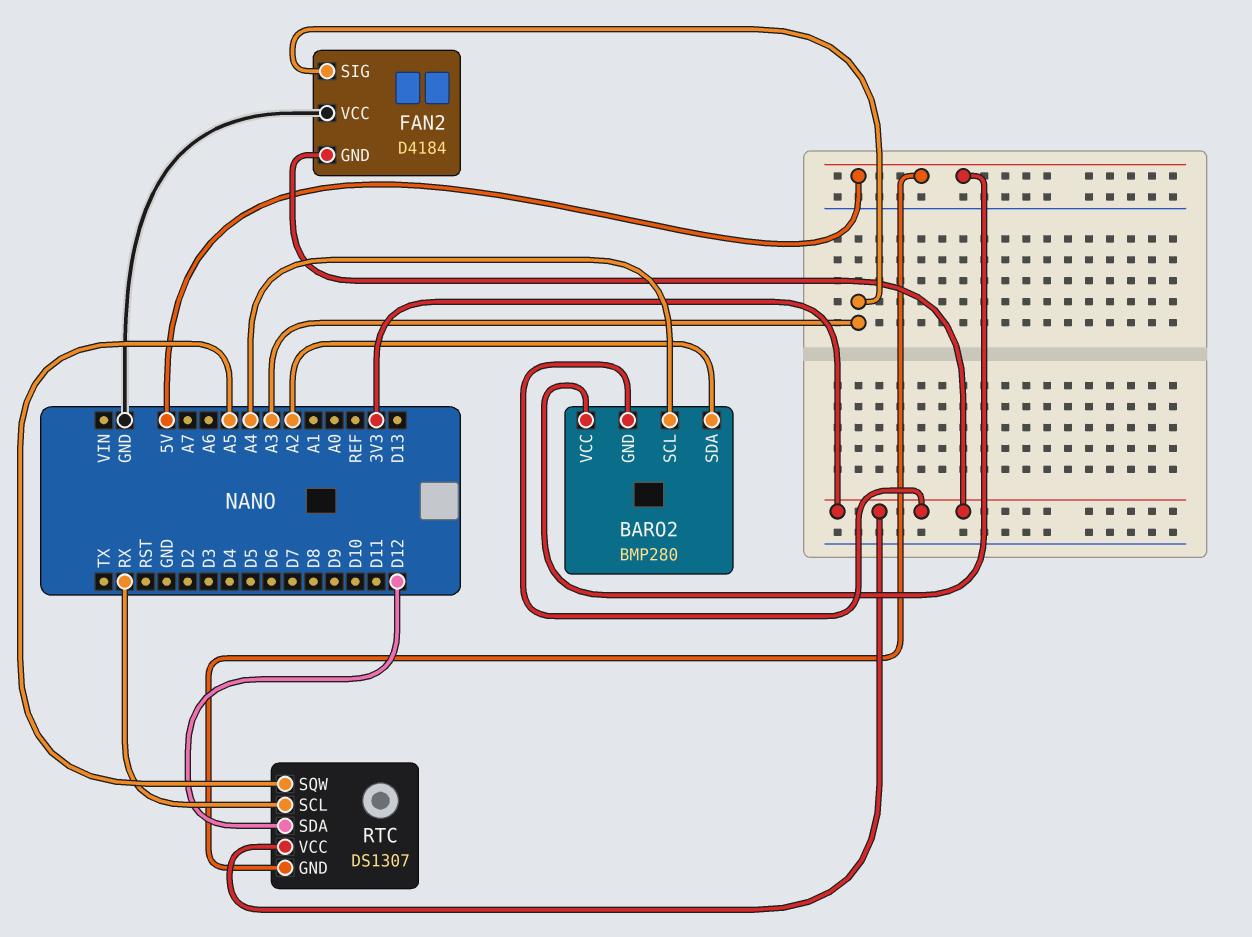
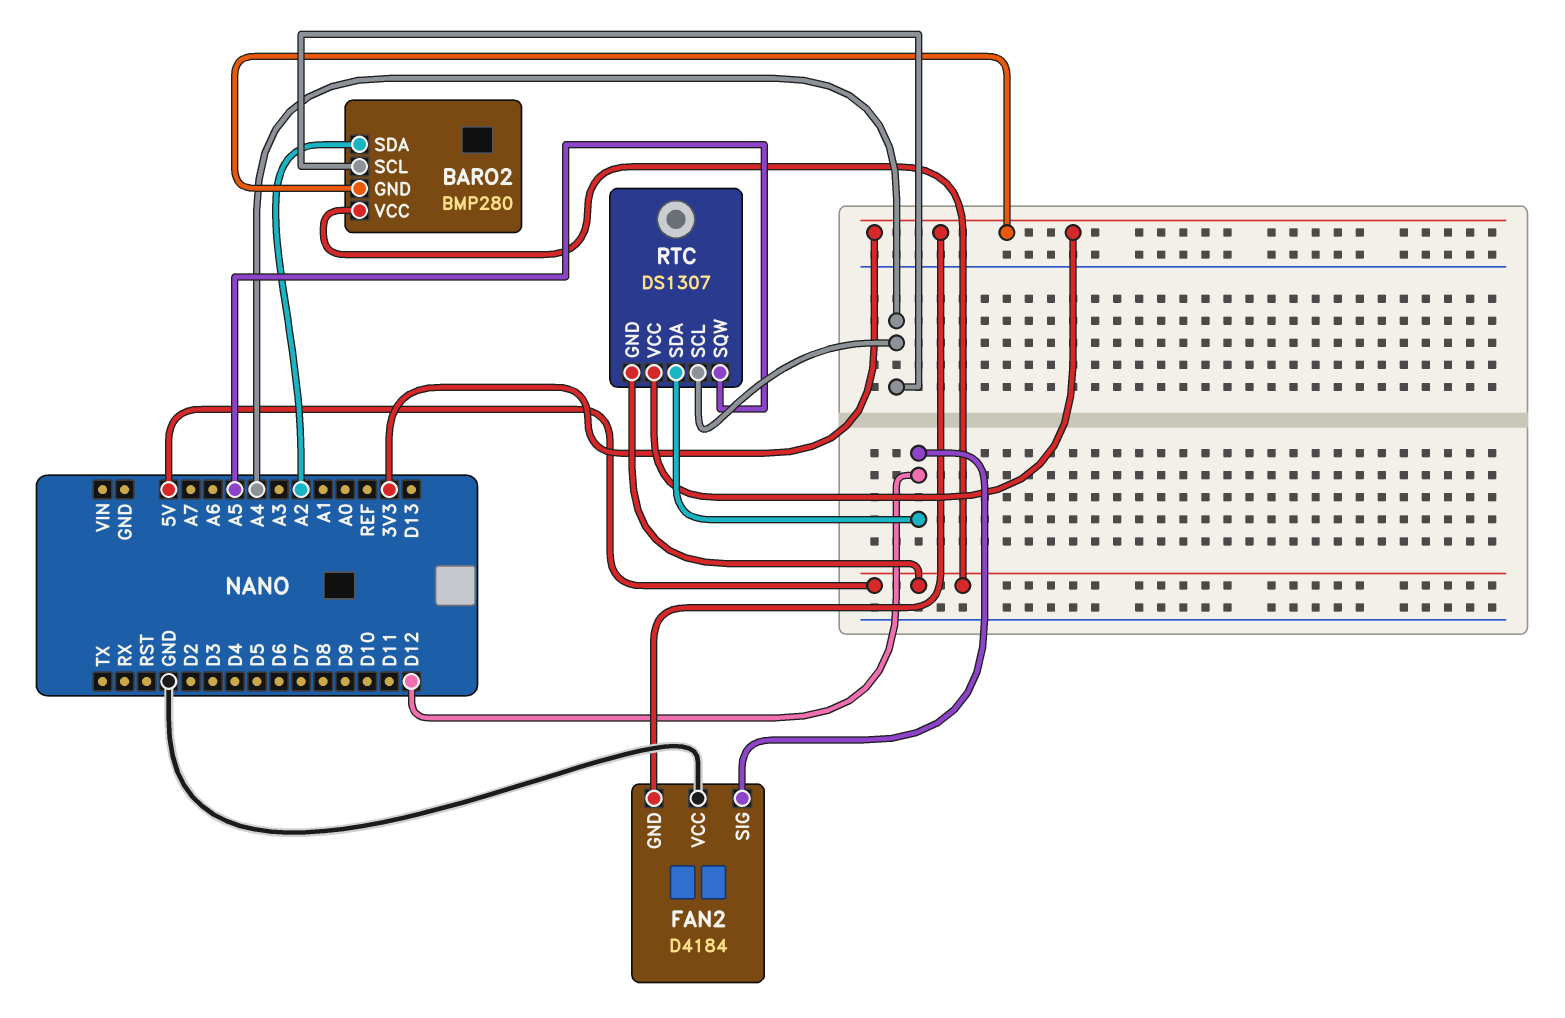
FAN2 pin SIG: A3 -> D12
RTC pin SCL: RX -> A4

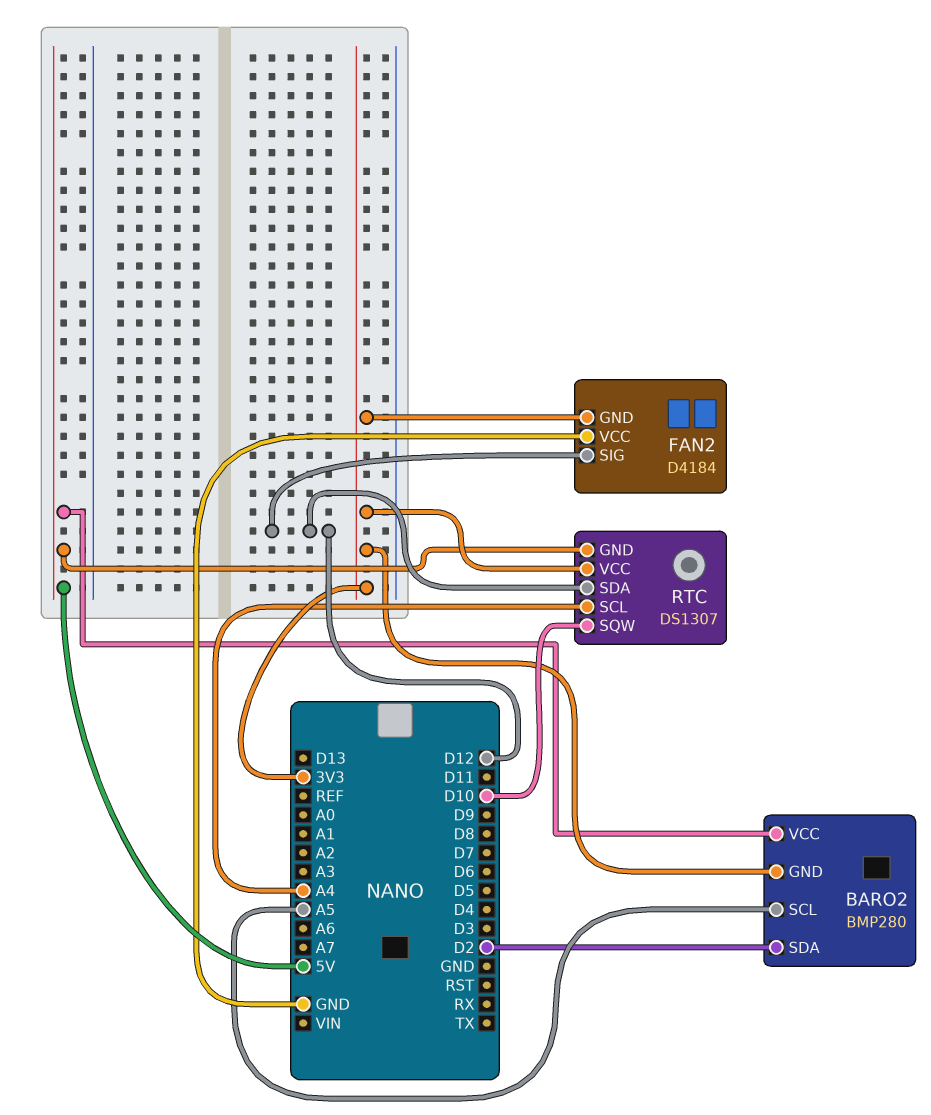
BARO2 pin SCL: A4 -> A5
BARO2 pin SDA: A2 -> D2
RTC pin SQW: A5 -> D10

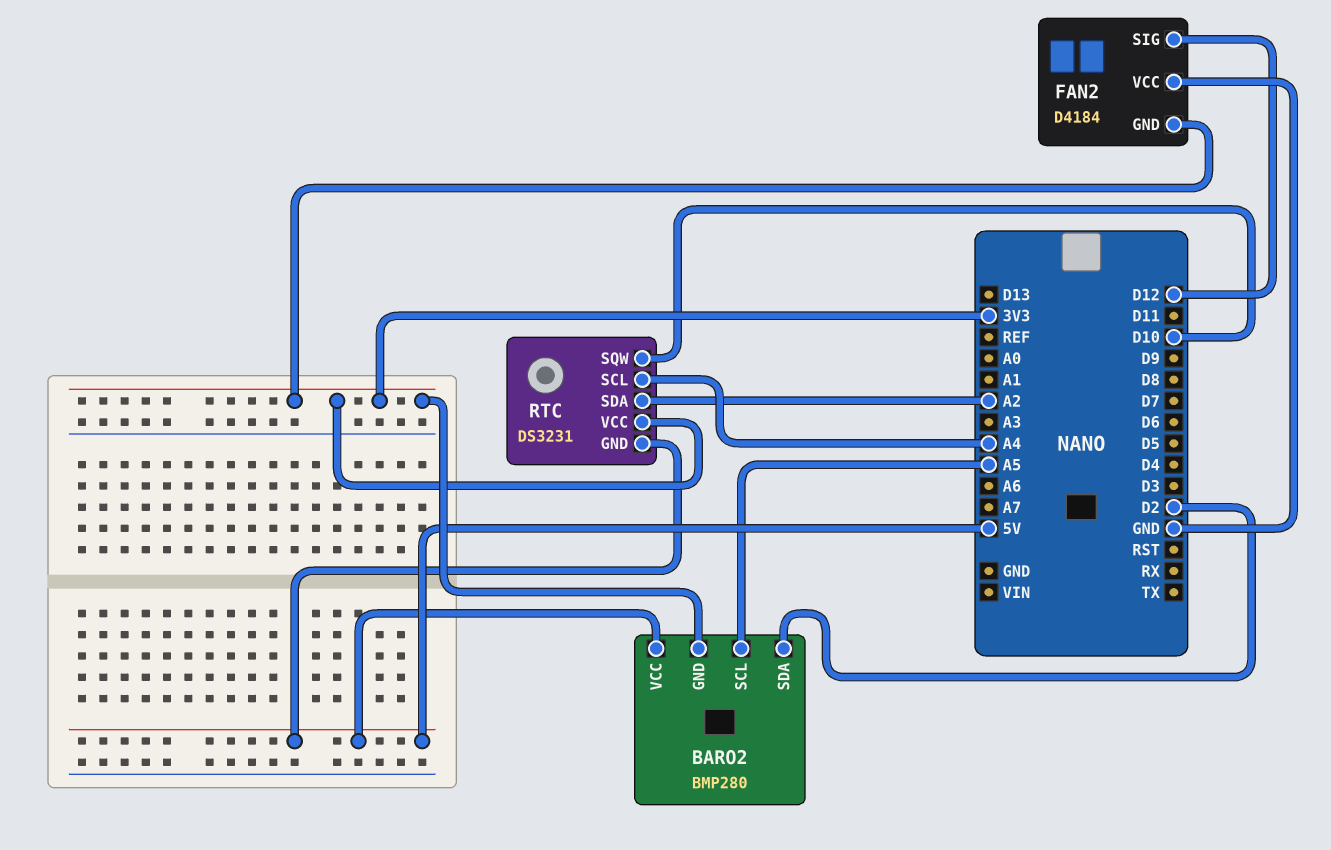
RTC: DS1307 -> DS3231
RTC pin SDA: D12 -> A2

